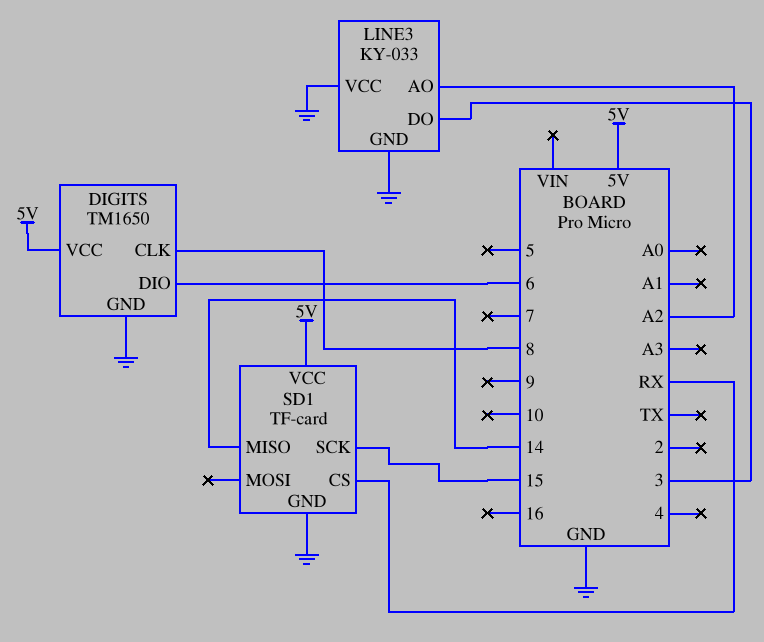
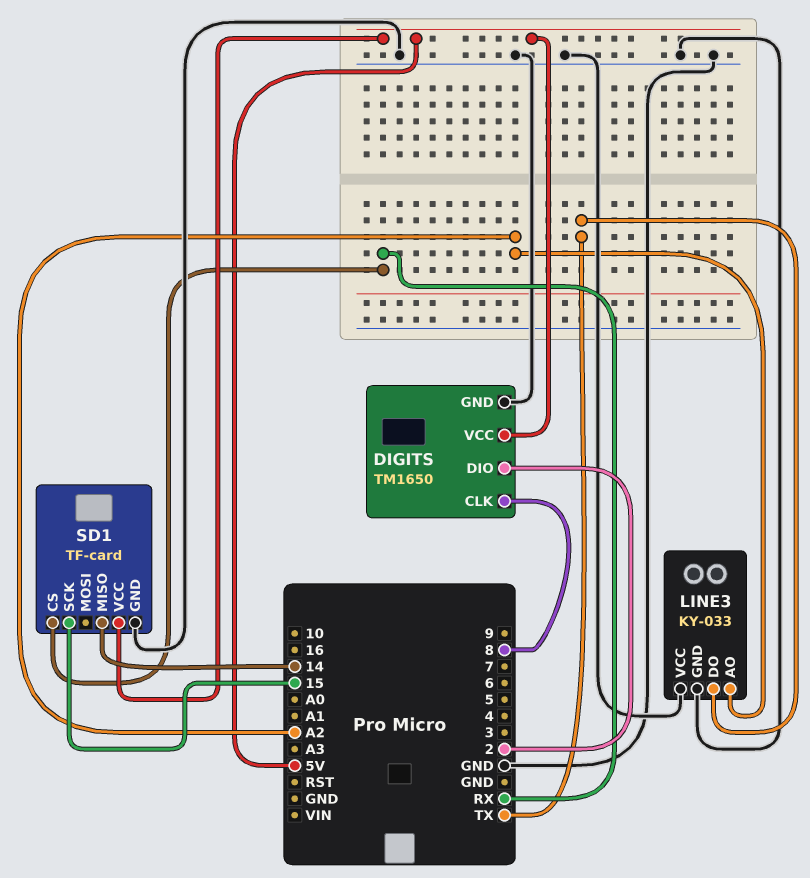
DIGITS pin DIO: 6 -> 2
LINE3 pin DO: 3 -> TX

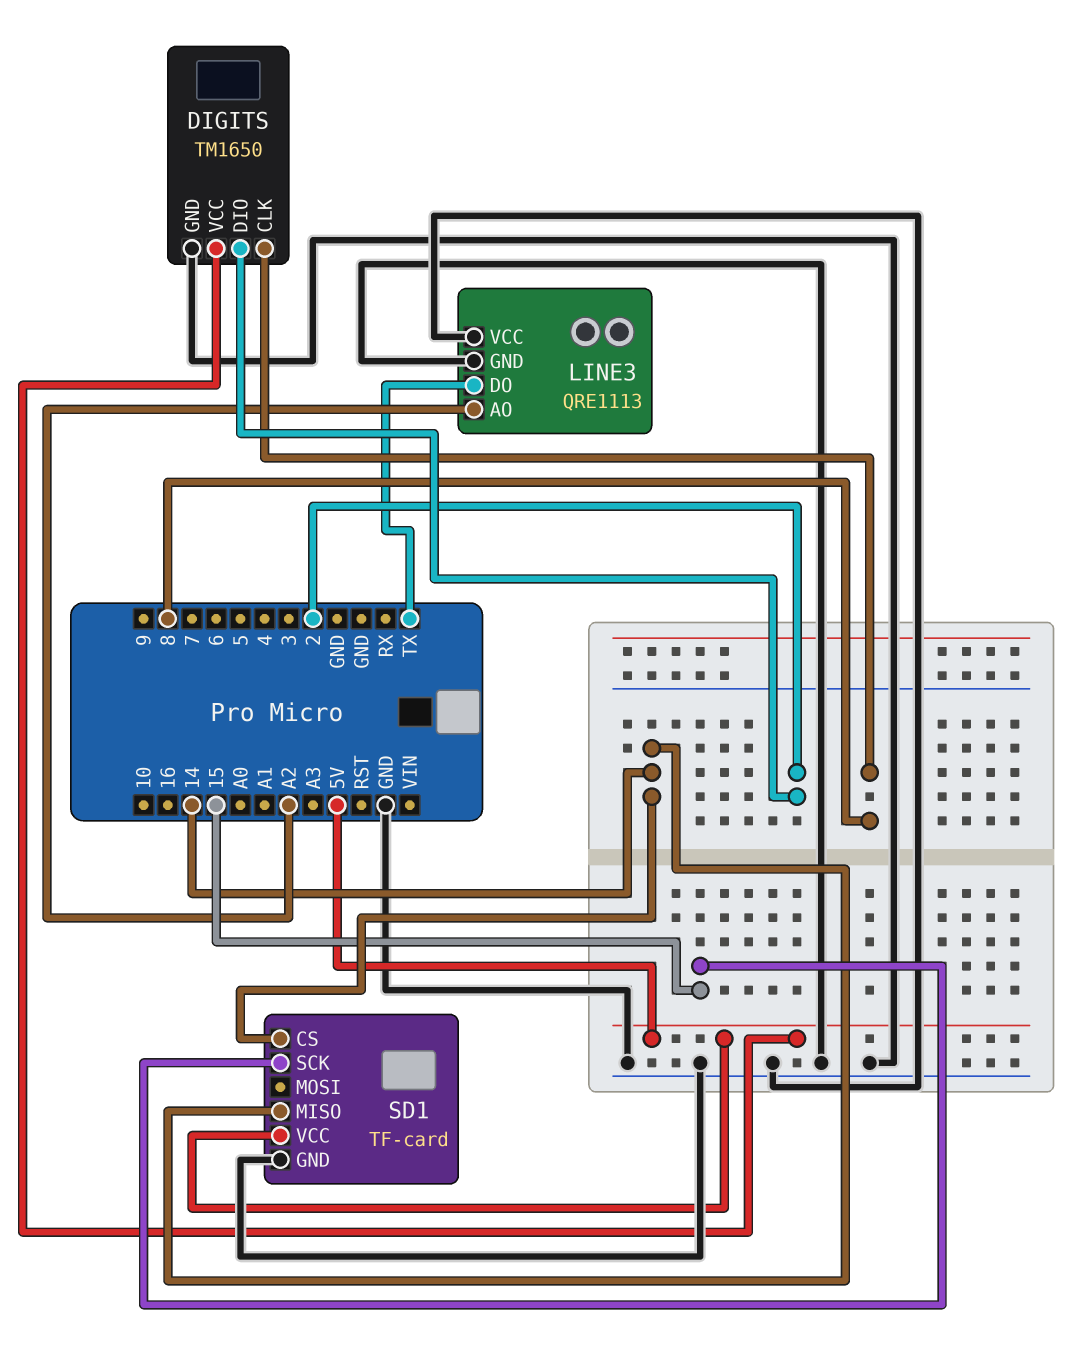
LINE3: KY-033 -> QRE1113
SD1 pin CS: RX -> 14

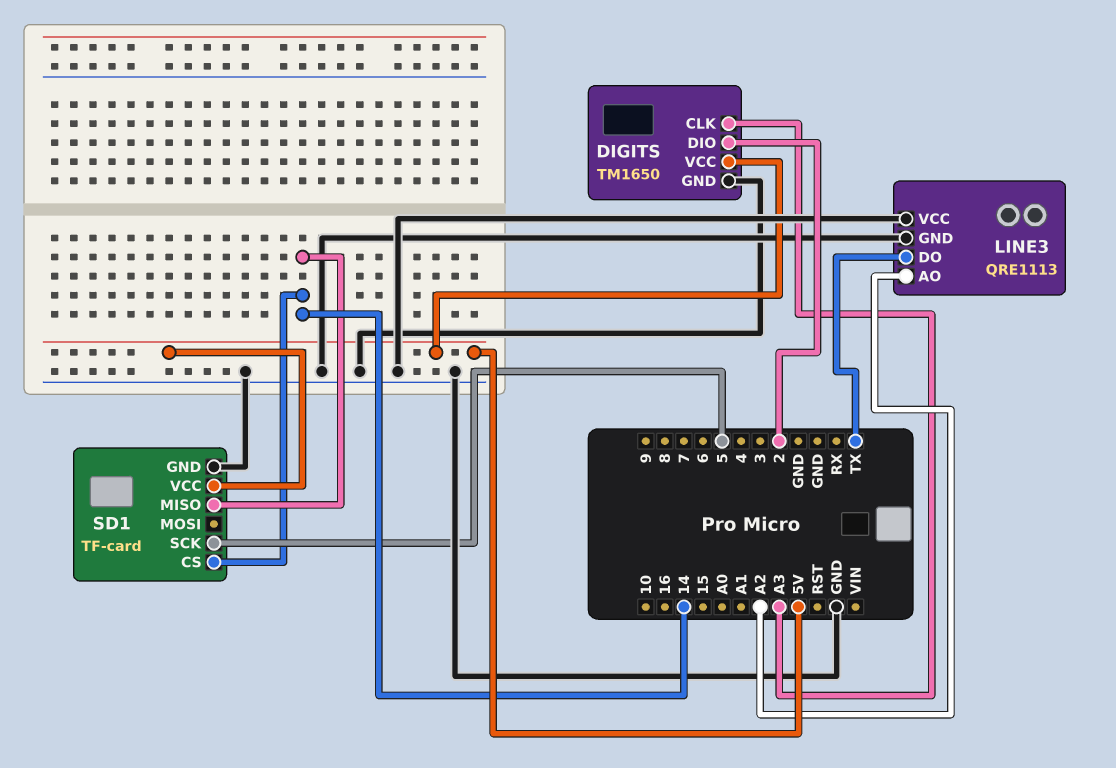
DIGITS pin CLK: 8 -> A3
SD1 pin SCK: 15 -> 5

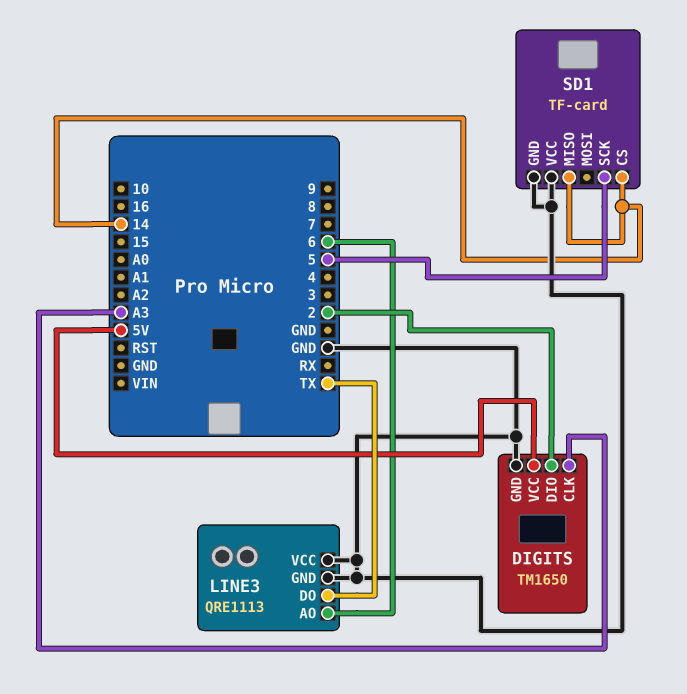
LINE3 pin AO: A2 -> 6
SD1 pin VCC: 5V -> GND

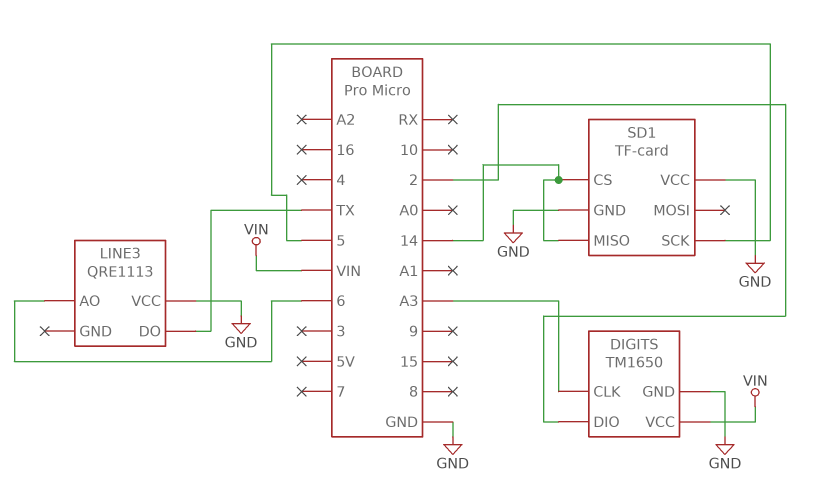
DIGITS pin VCC: 5V -> VIN
LINE3 pin GND: GND -> none

